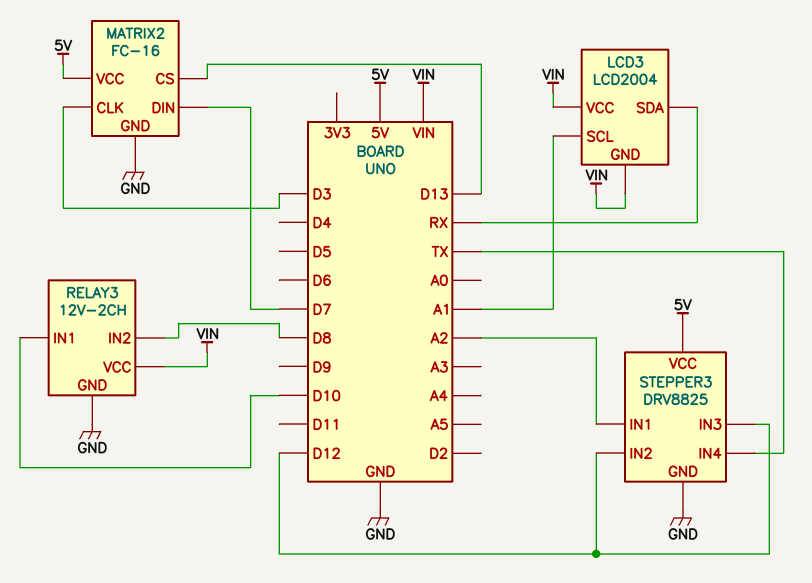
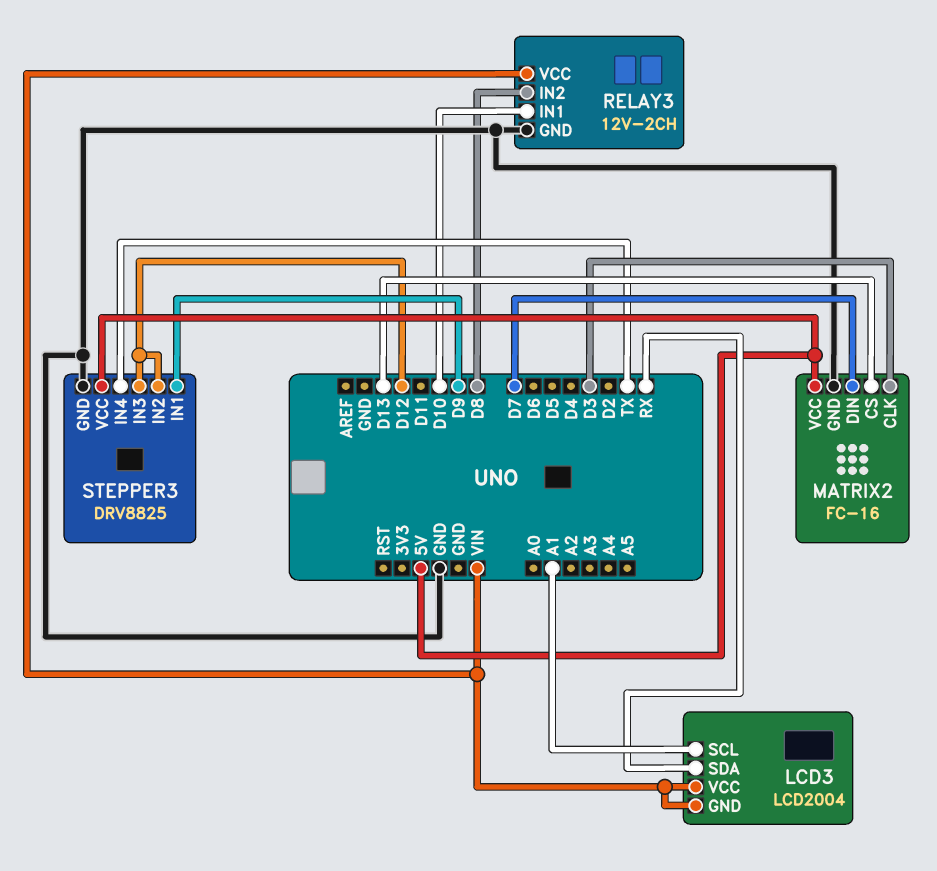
STEPPER3 pin IN1: A2 -> D9

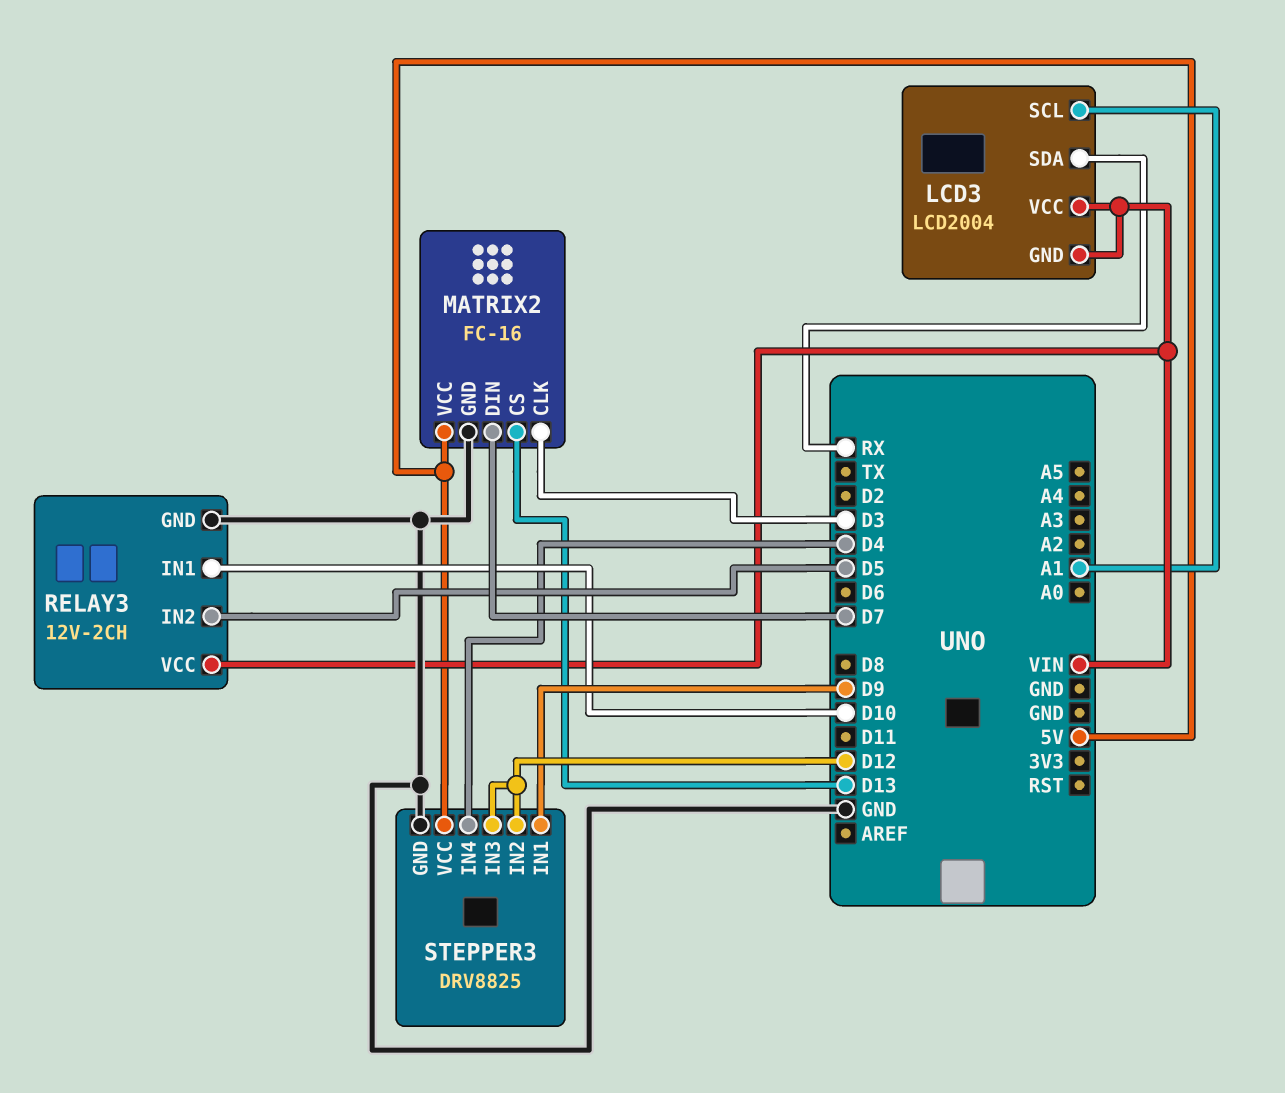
RELAY3 pin IN2: D8 -> D5
STEPPER3 pin IN4: TX -> D4

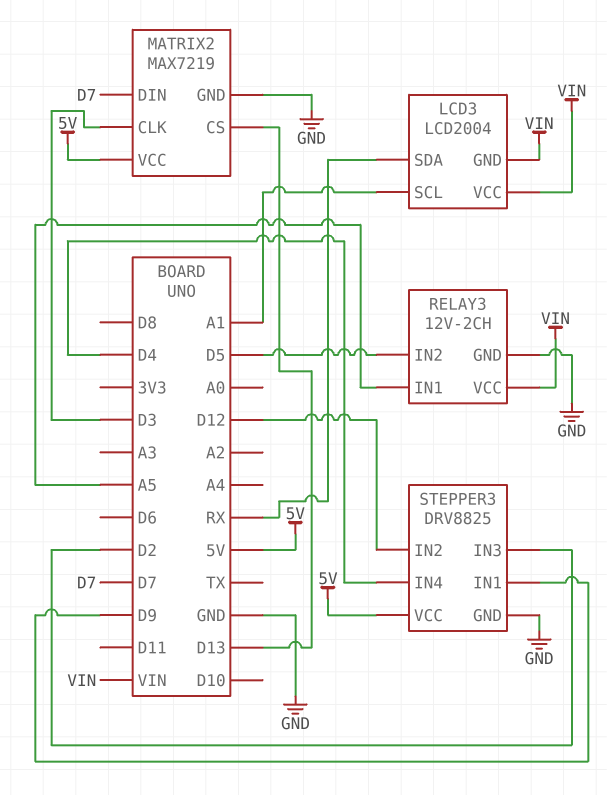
MATRIX2: FC-16 -> MAX7219
RELAY3 pin IN1: D10 -> A5
STEPPER3 pin IN3: D12 -> D2

